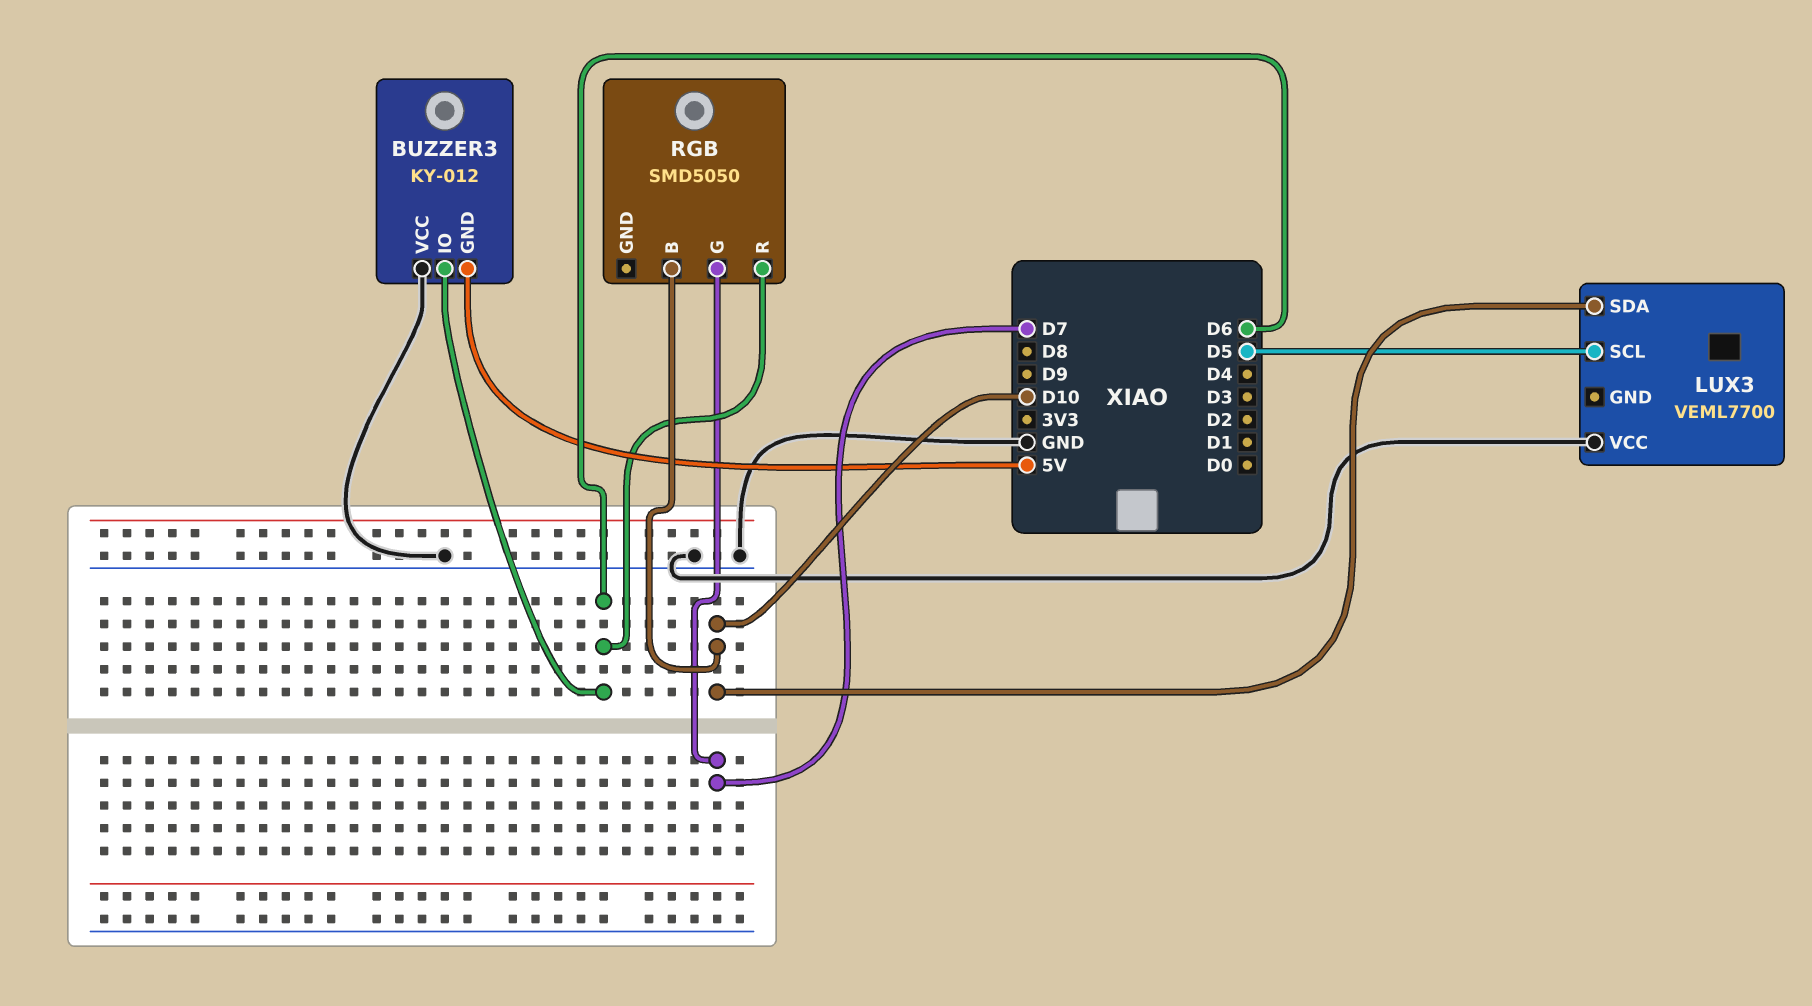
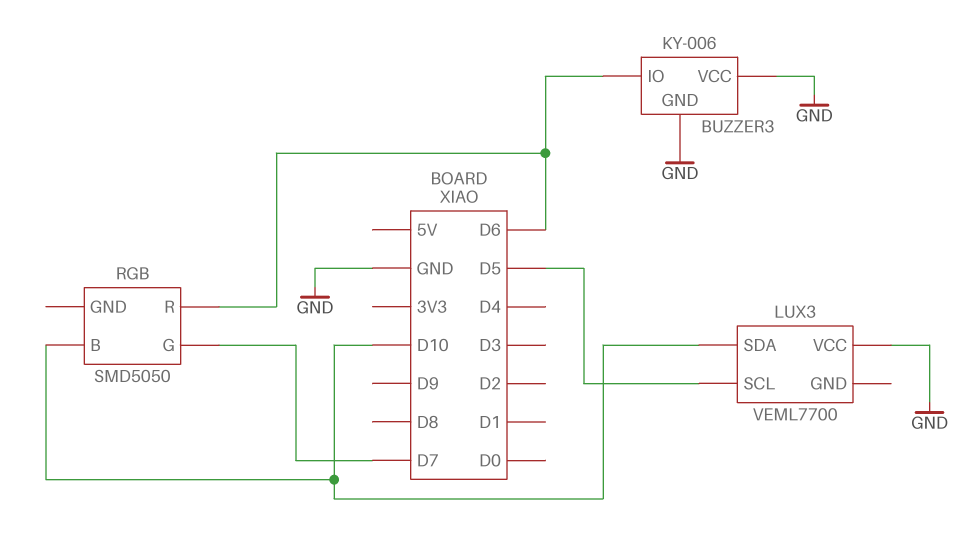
BUZZER3: KY-012 -> KY-006
BUZZER3 pin GND: 5V -> GND

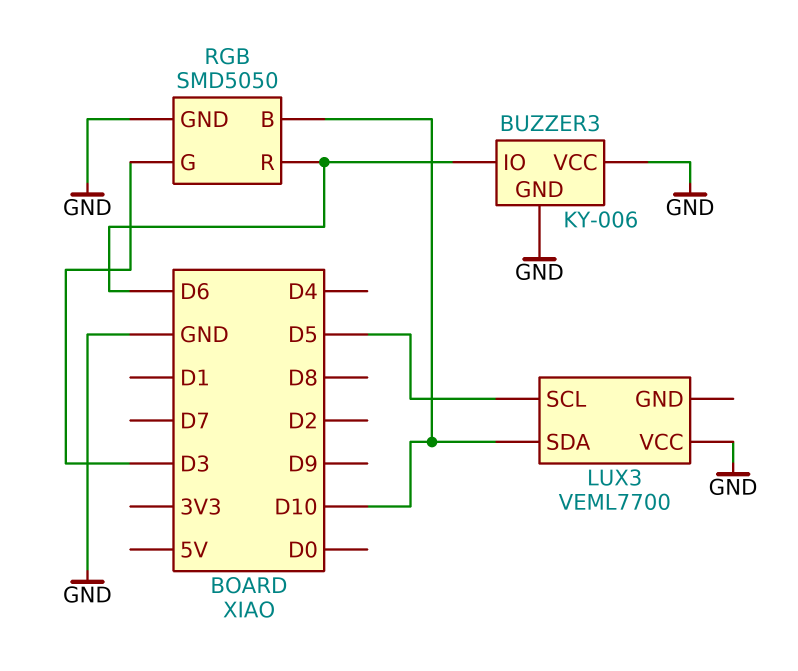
RGB pin G: D7 -> D3
RGB pin GND: none -> GND

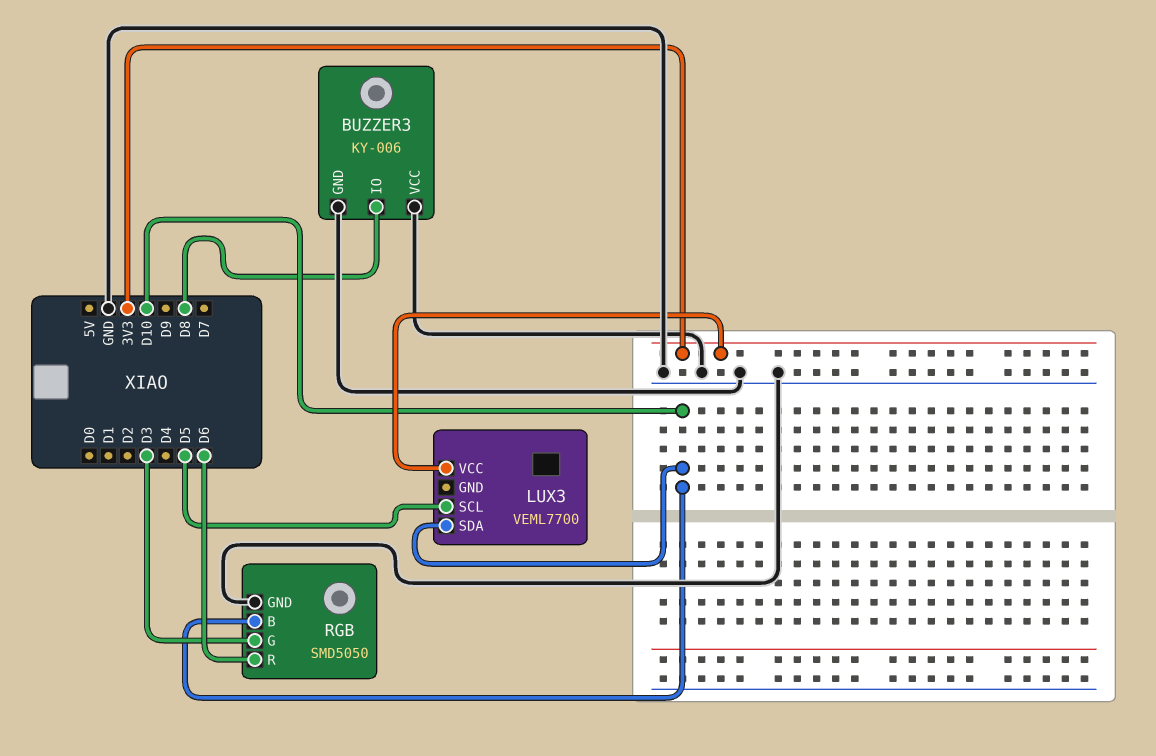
BUZZER3 pin IO: D6 -> D8
LUX3 pin VCC: GND -> 3V3

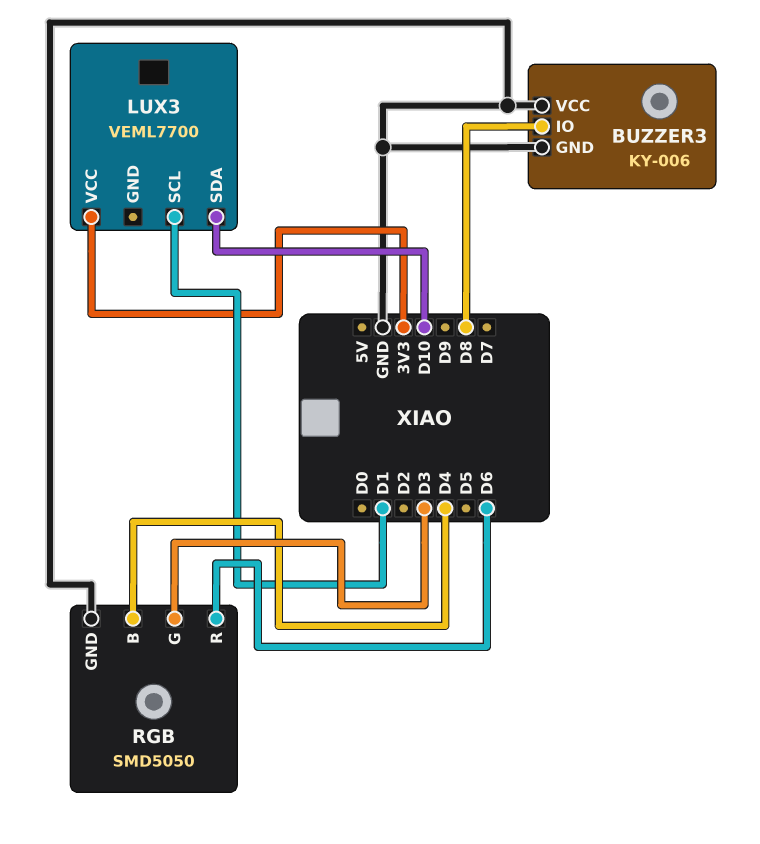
LUX3 pin SCL: D5 -> D1
RGB pin B: D10 -> D4

